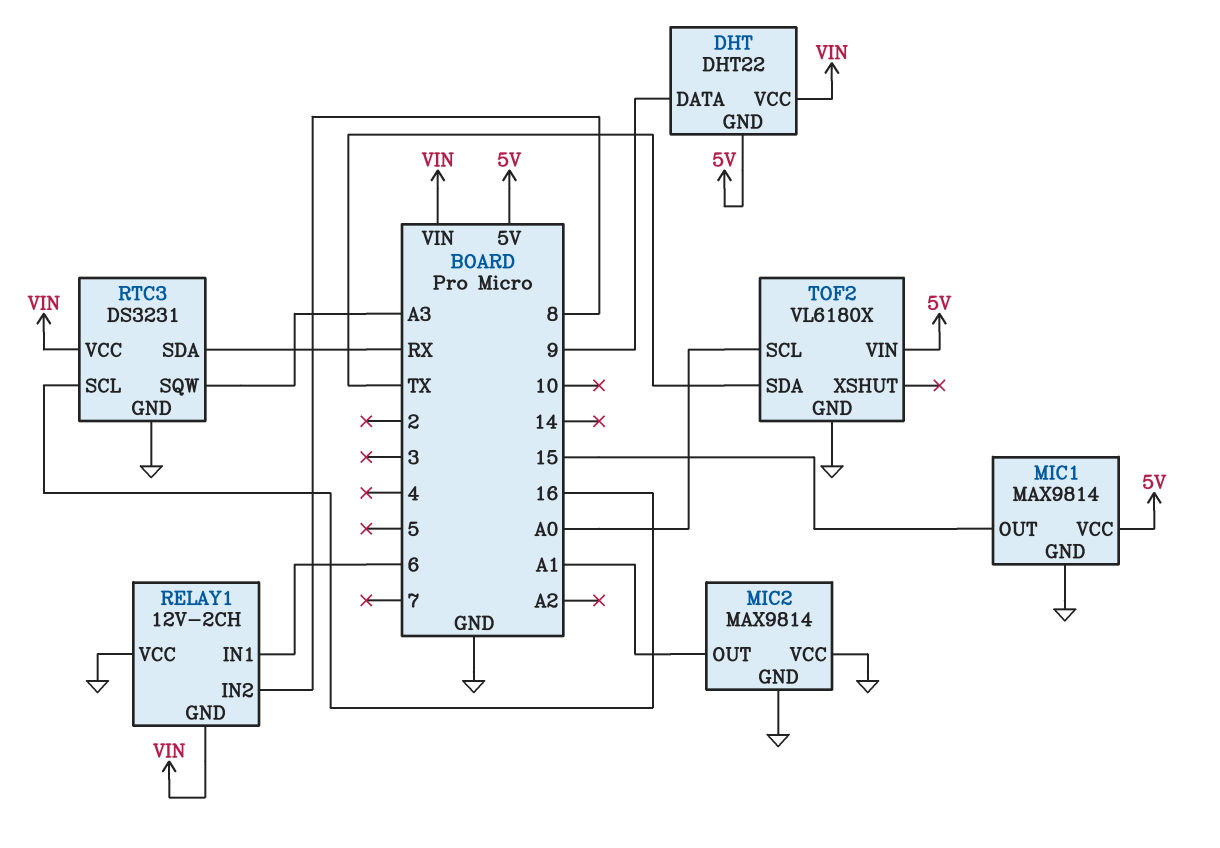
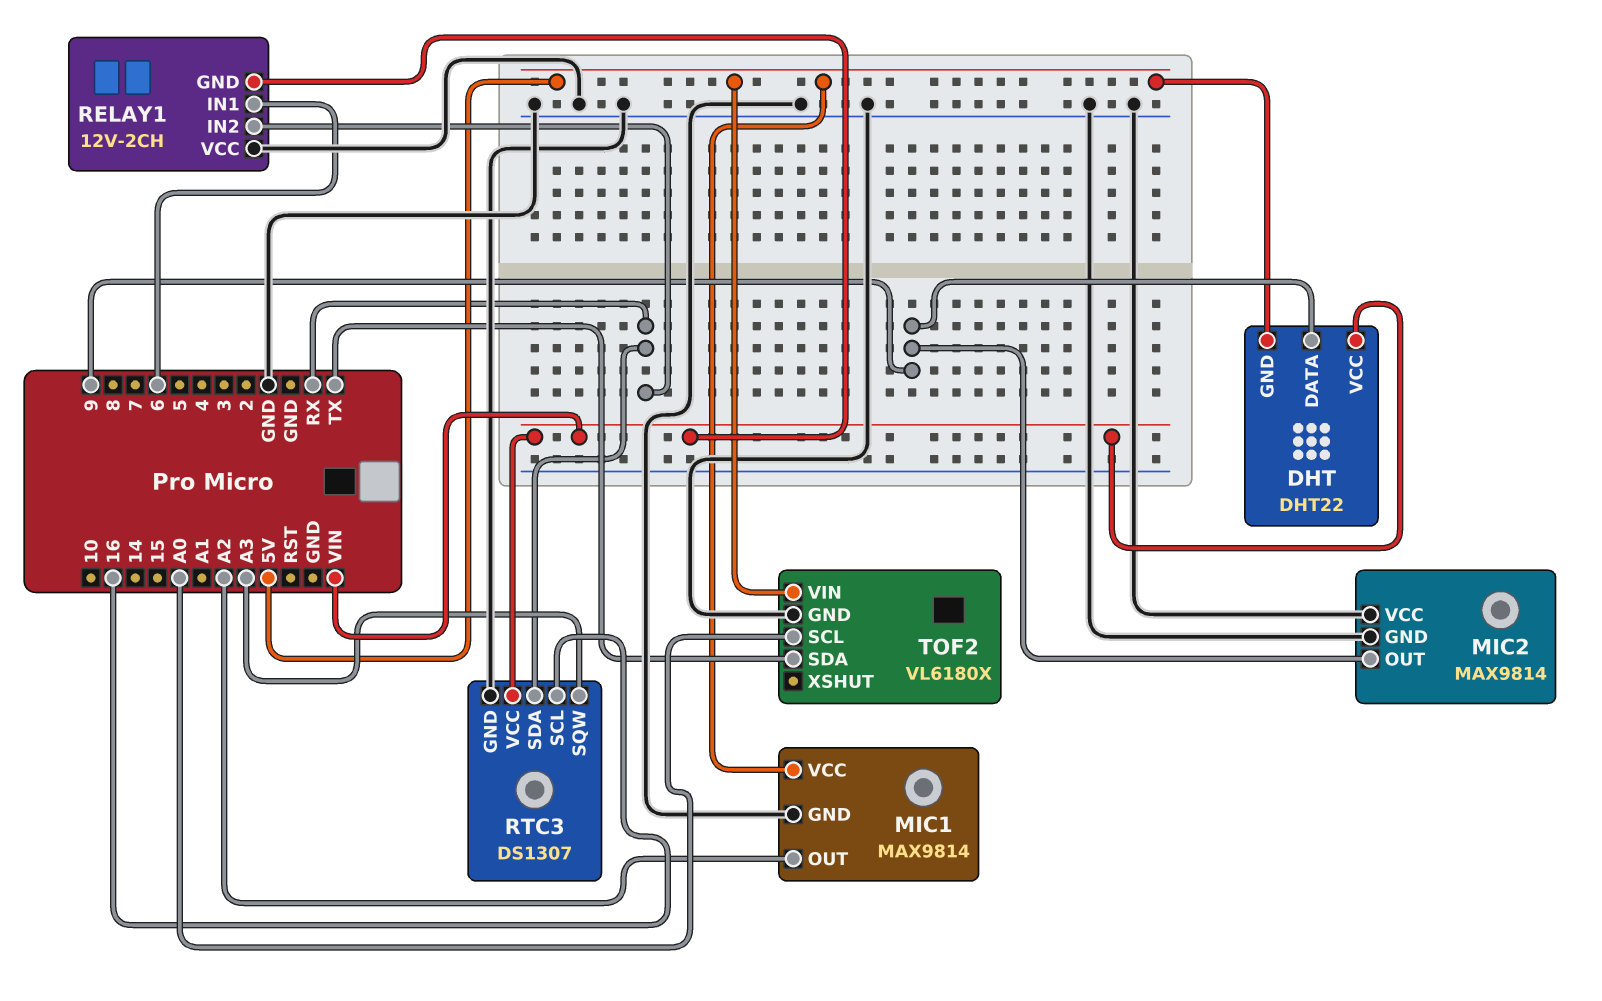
MIC1 pin OUT: 15 -> A2
MIC2 pin OUT: A1 -> 9
RELAY1 pin IN2: 8 -> RX
RTC3: DS3231 -> DS1307

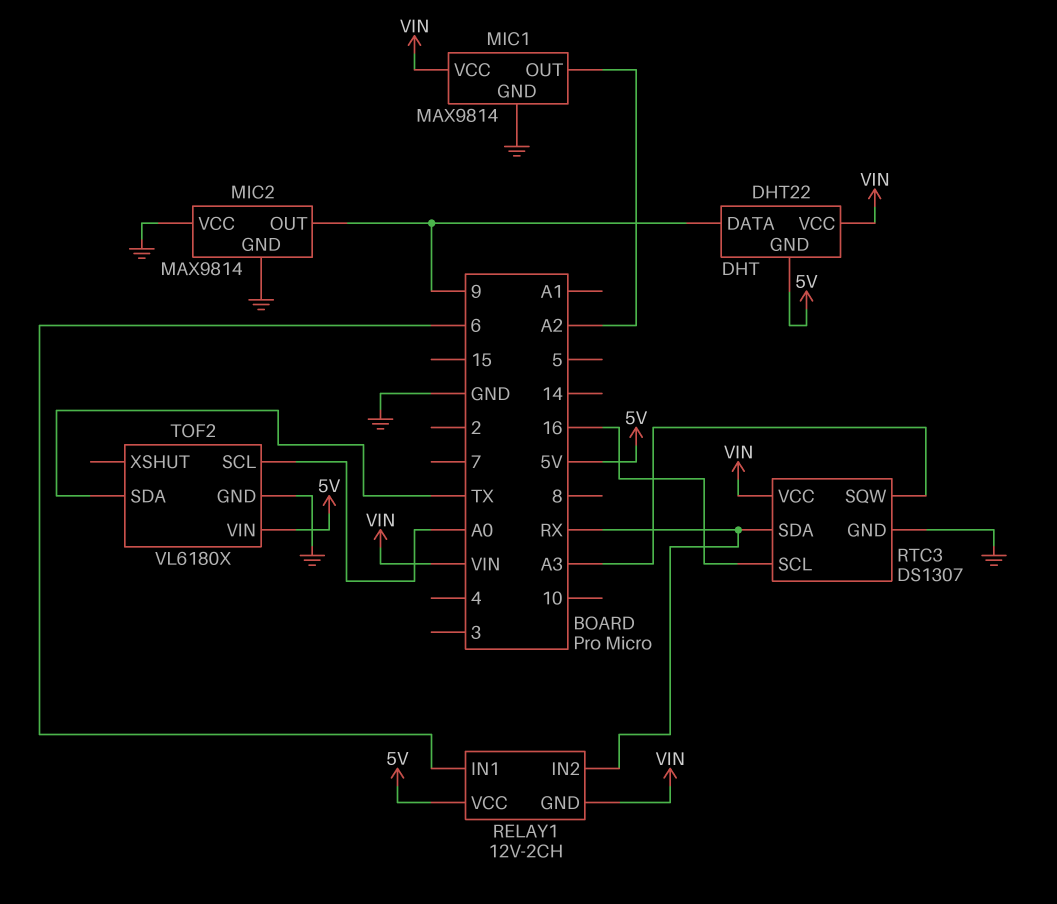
MIC1 pin VCC: 5V -> VIN
RELAY1 pin VCC: GND -> 5V

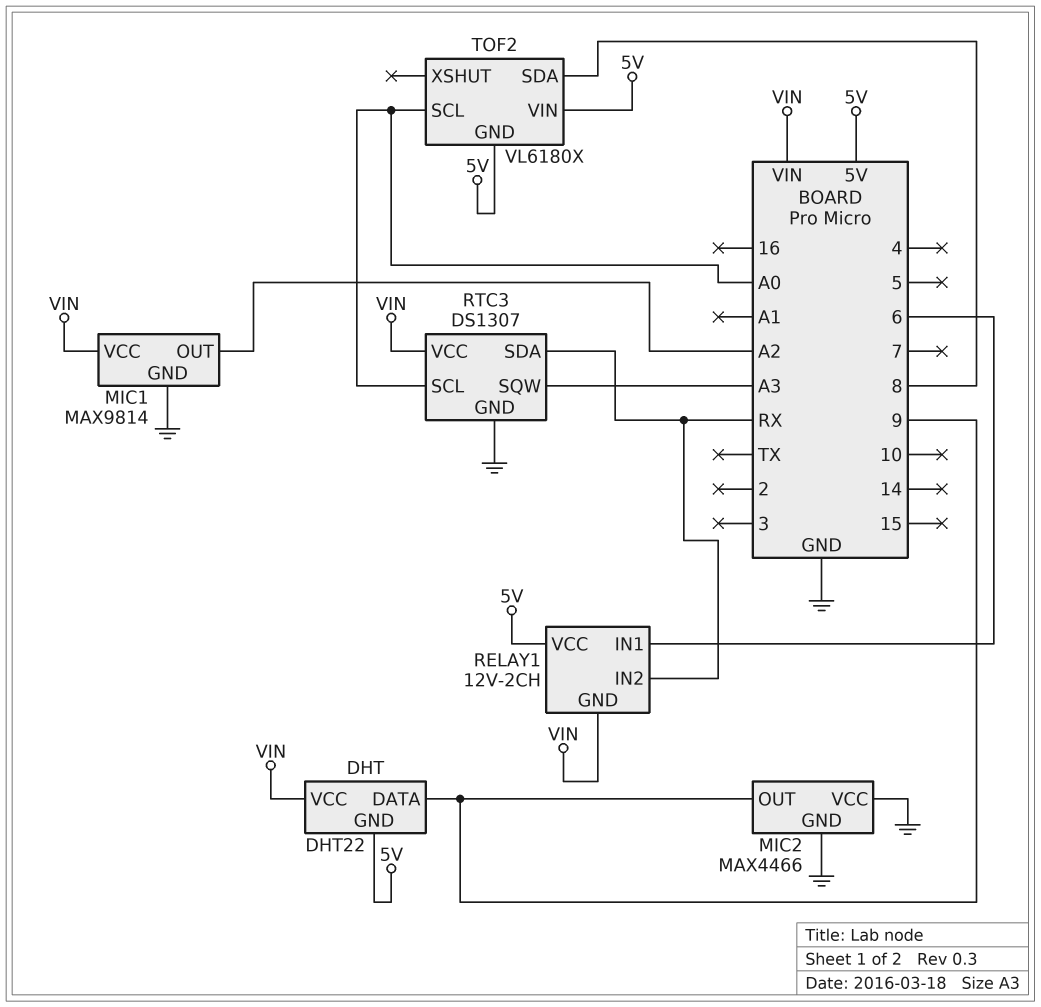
MIC2: MAX9814 -> MAX4466
RTC3 pin SCL: 16 -> A0
TOF2 pin GND: GND -> 5V
TOF2 pin SDA: TX -> 8

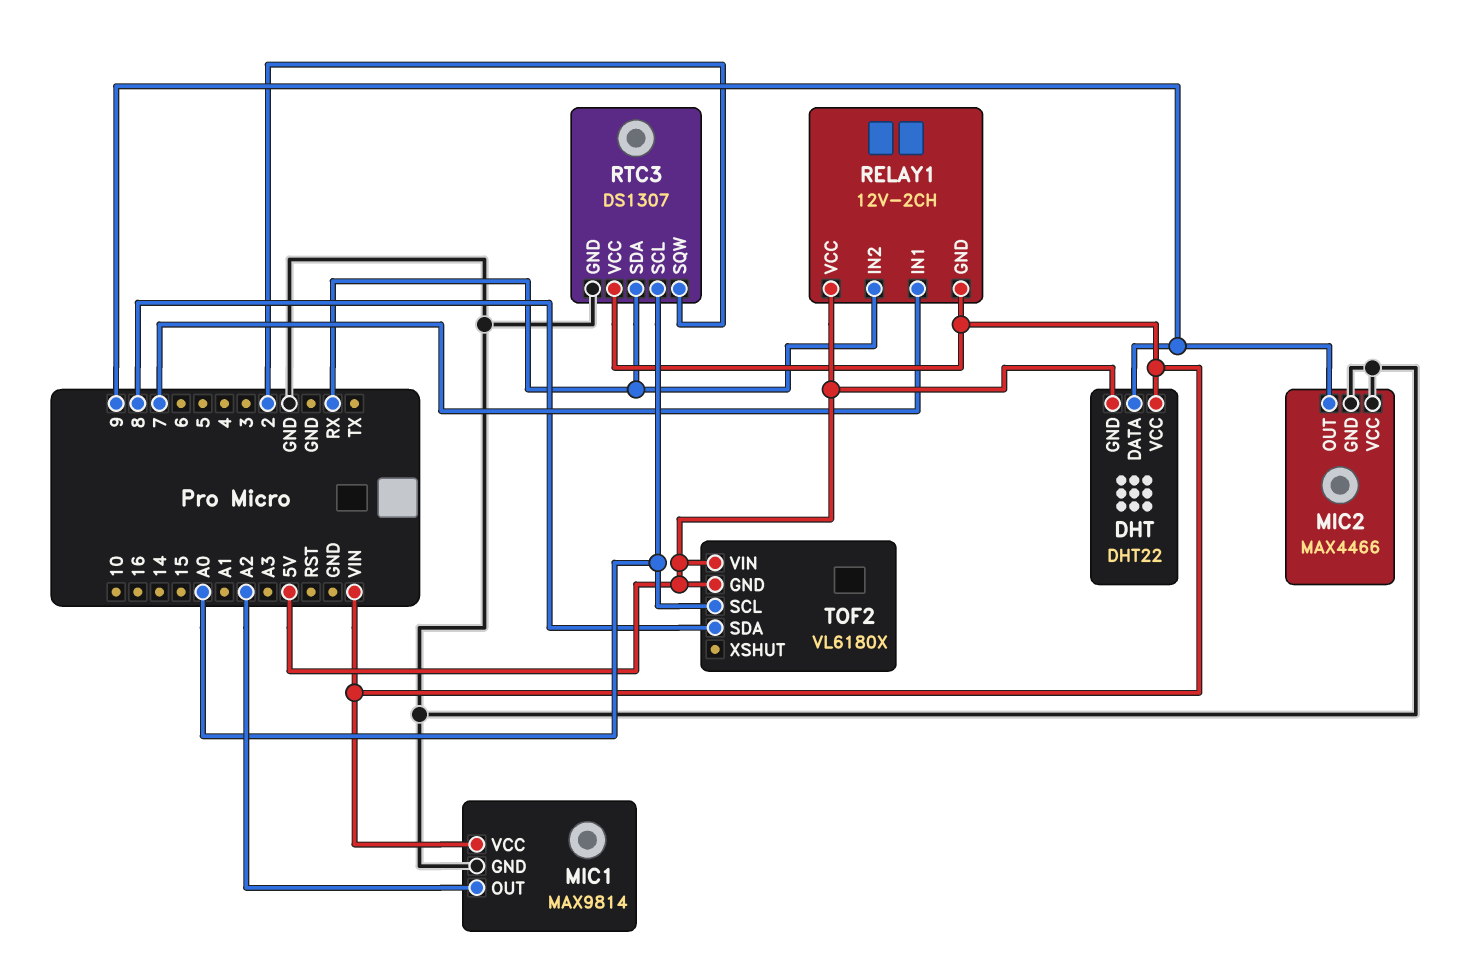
RELAY1 pin IN1: 6 -> 7
RTC3 pin SQW: A3 -> 2

